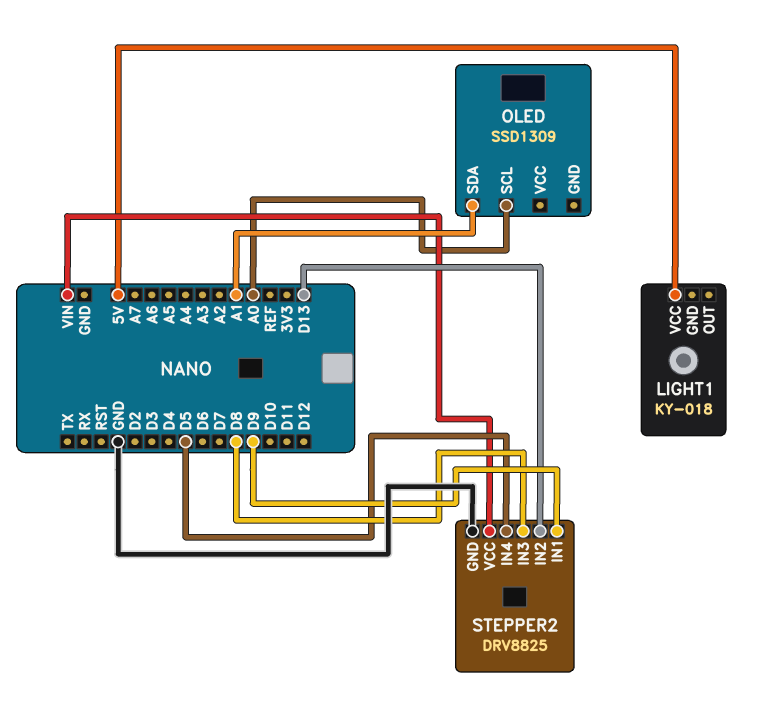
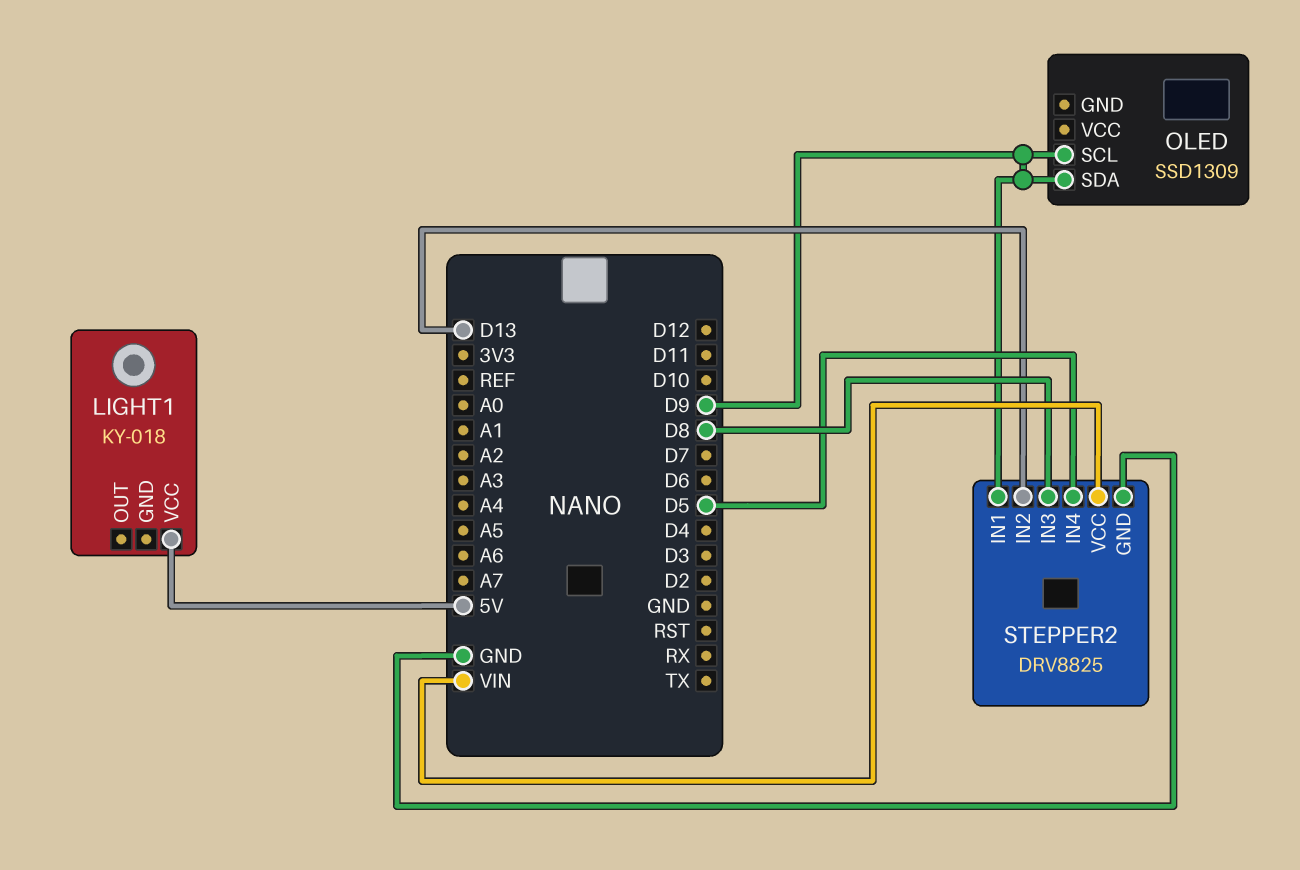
OLED pin SCL: A0 -> D9
OLED pin SDA: A1 -> D9

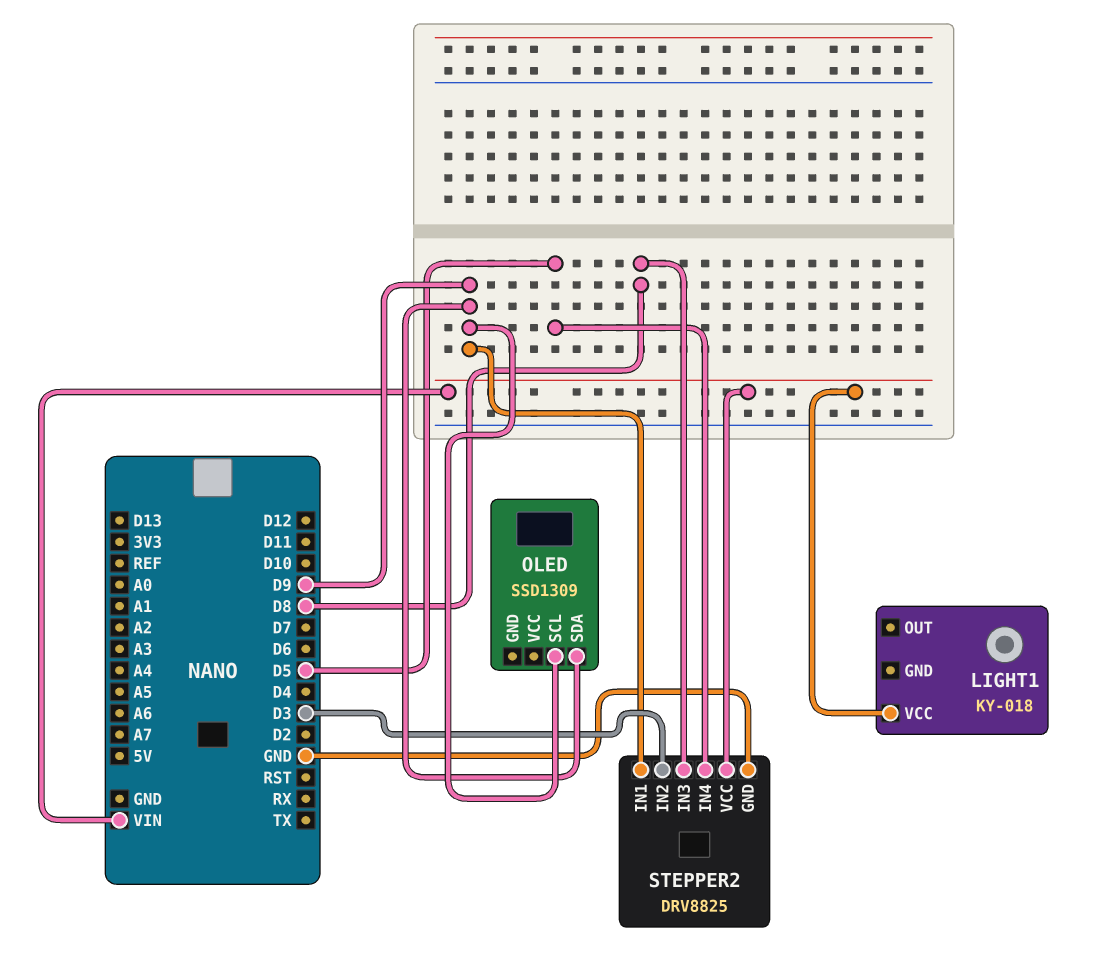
LIGHT1 pin VCC: 5V -> VIN
STEPPER2 pin IN2: D13 -> D3

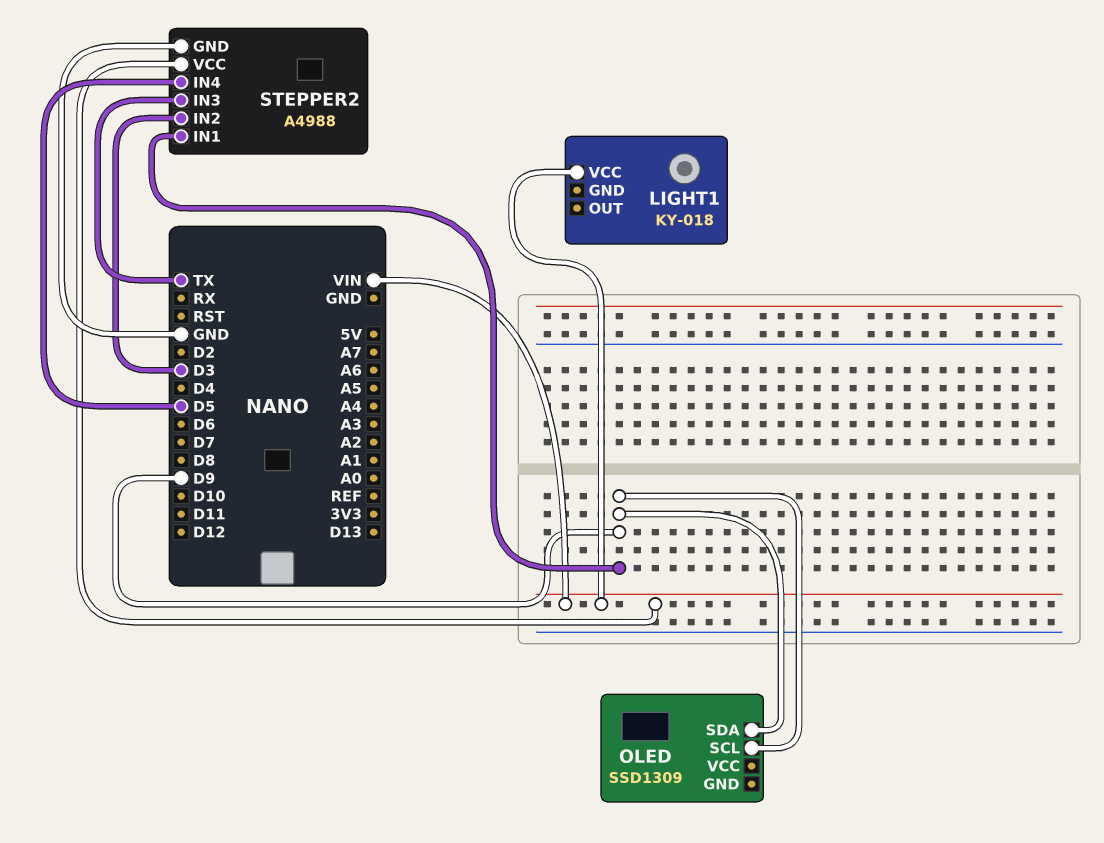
STEPPER2: DRV8825 -> A4988
STEPPER2 pin IN3: D8 -> TX

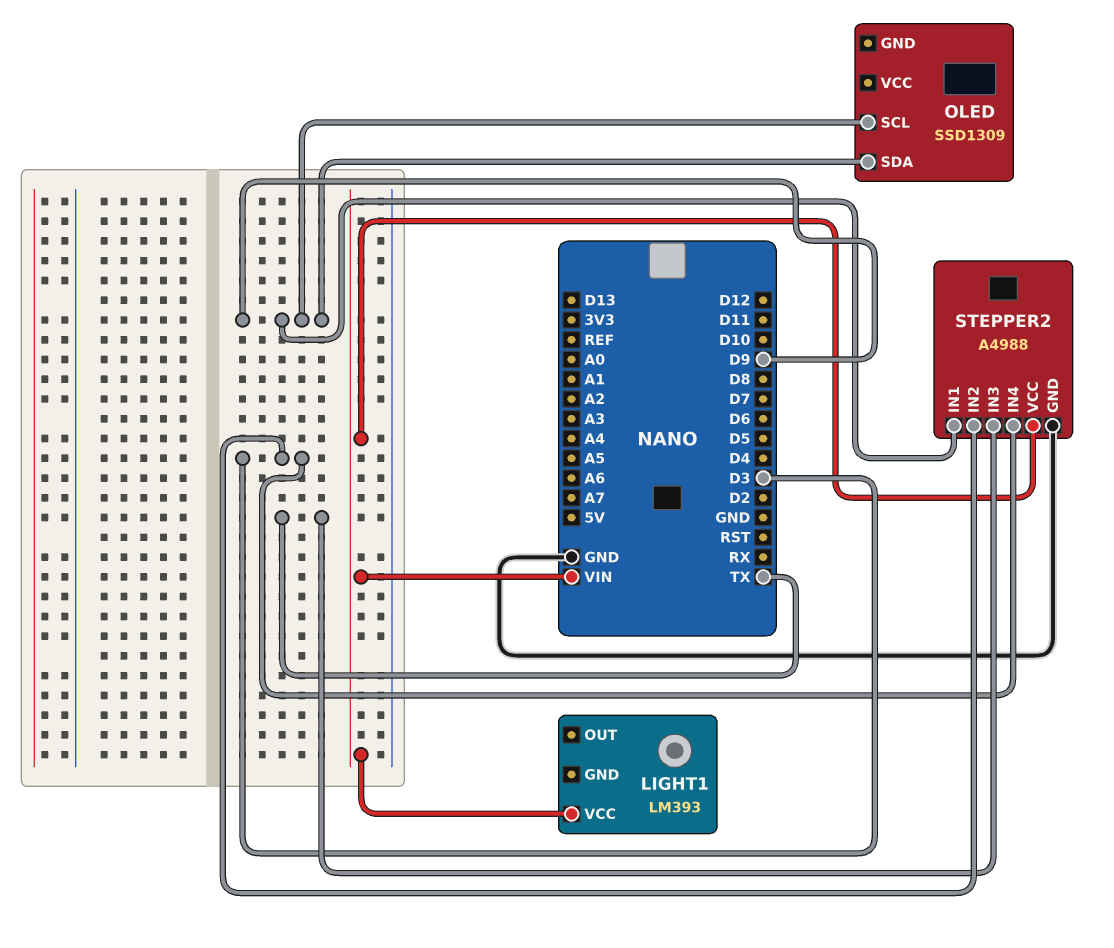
LIGHT1: KY-018 -> LM393
STEPPER2 pin IN4: D5 -> D3

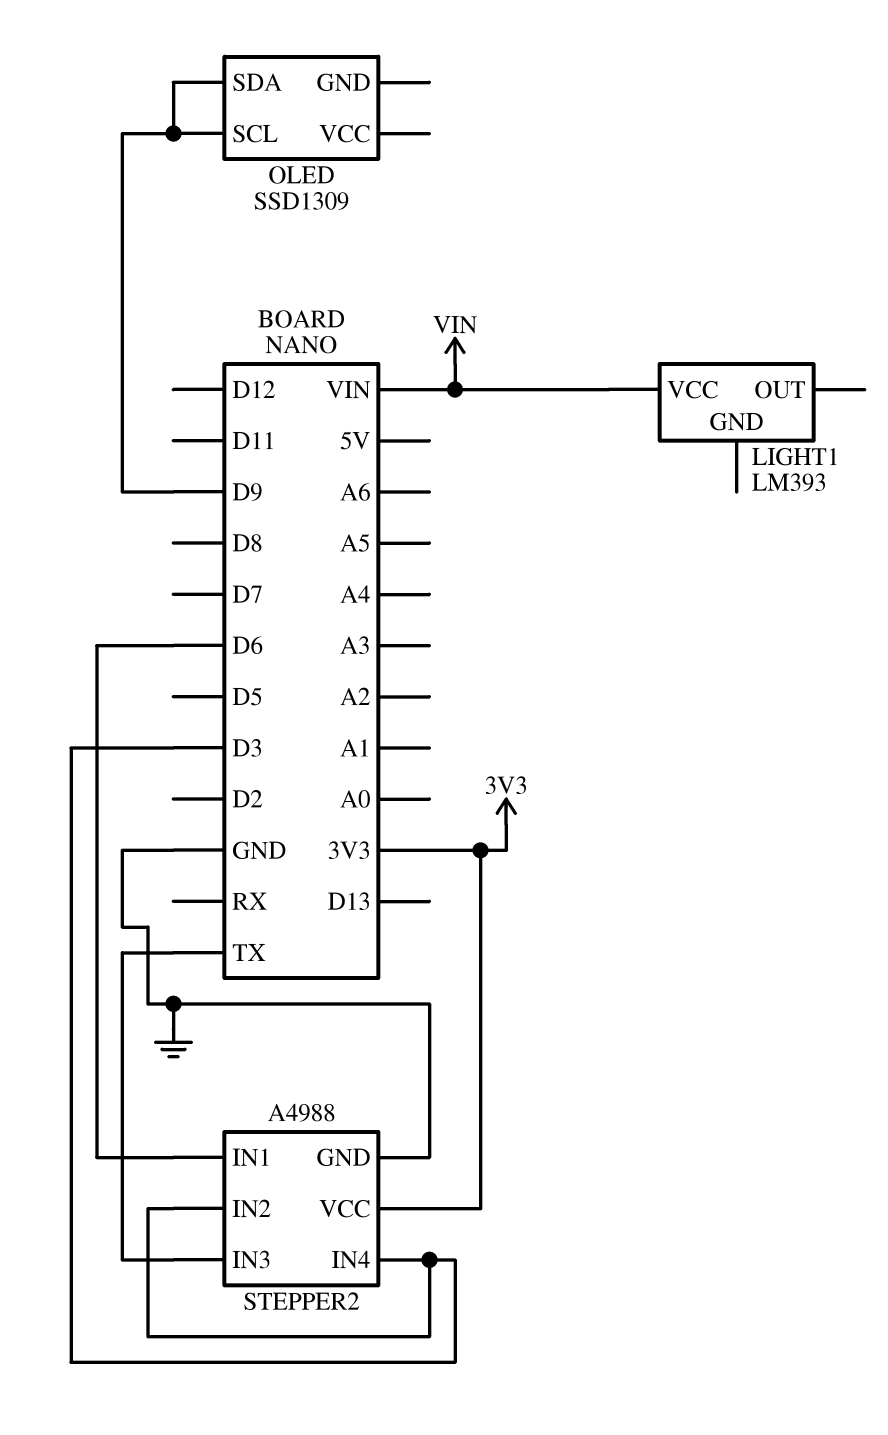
STEPPER2 pin IN1: D9 -> D6
STEPPER2 pin VCC: VIN -> 3V3

